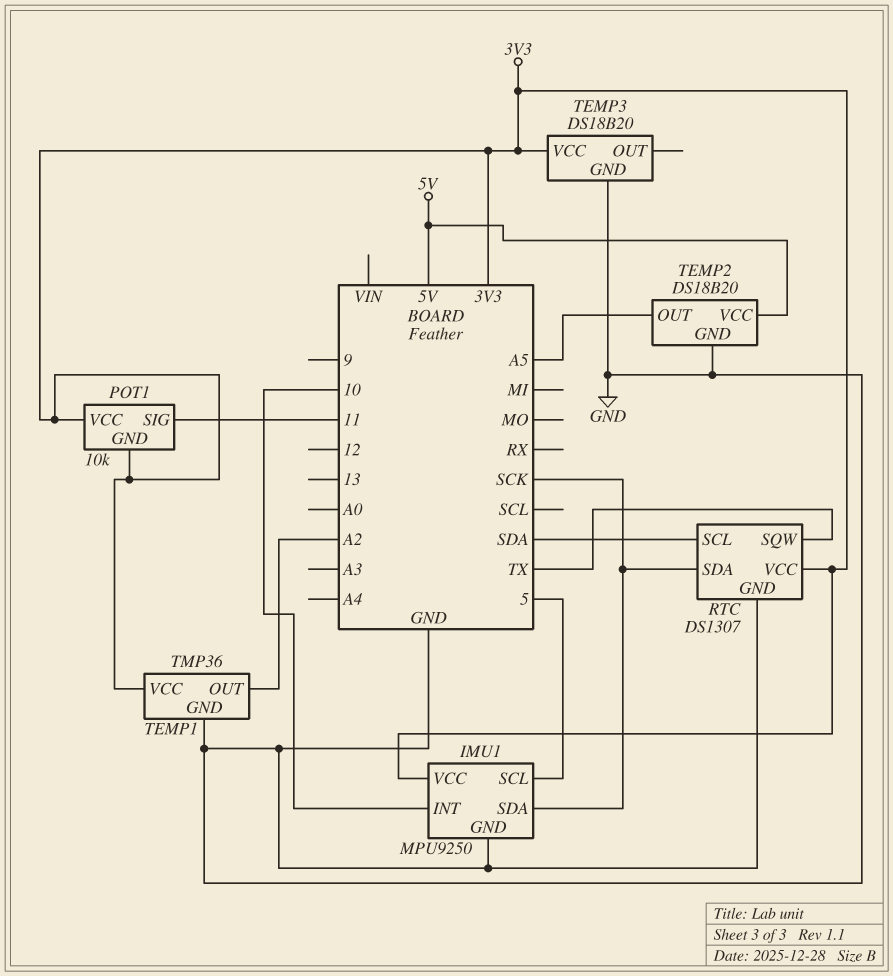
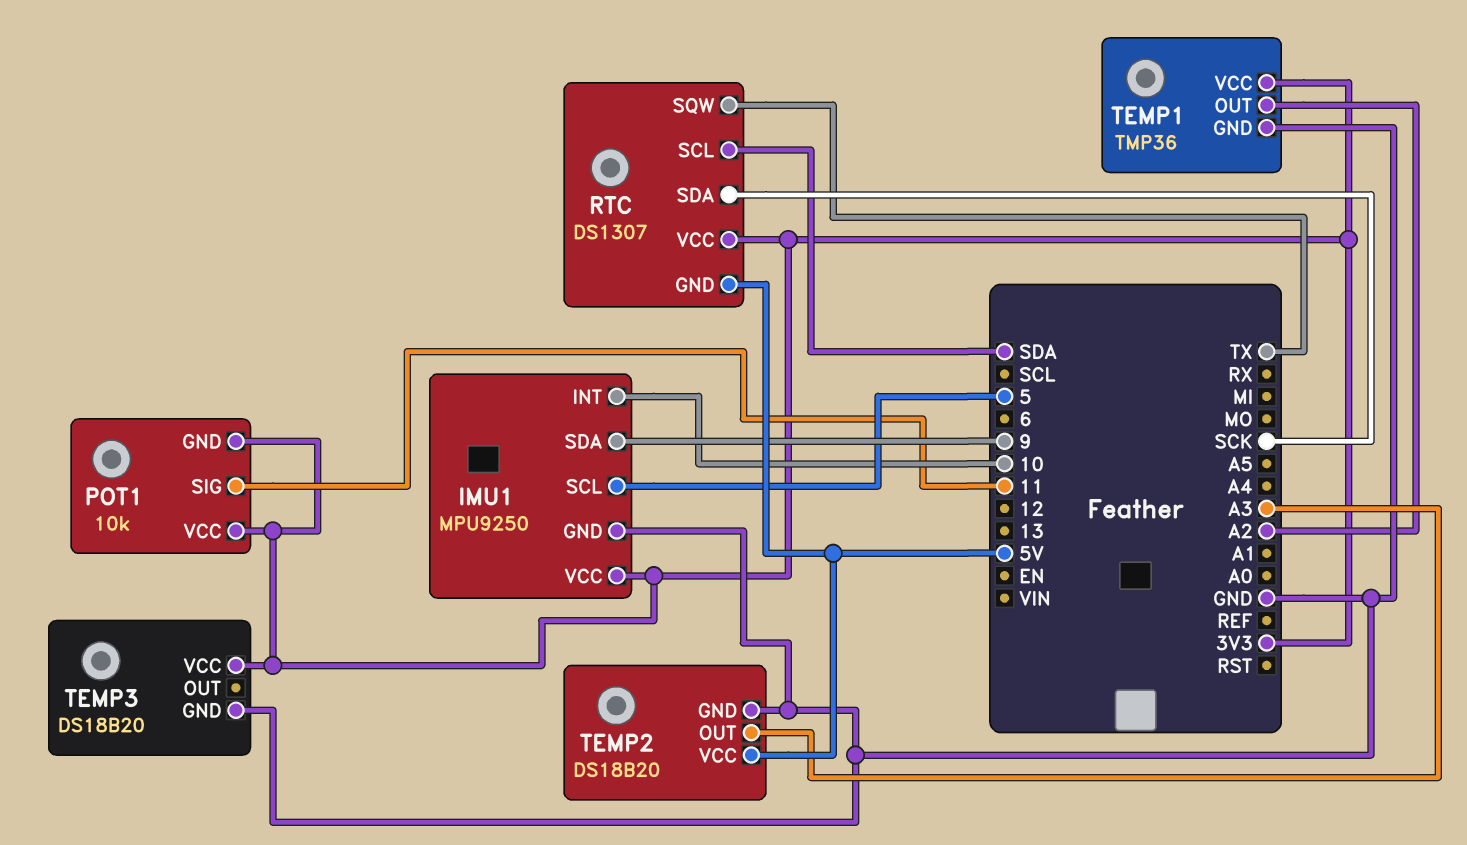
IMU1 pin SDA: SCK -> 9
RTC pin GND: GND -> 5V
TEMP2 pin OUT: A5 -> A3

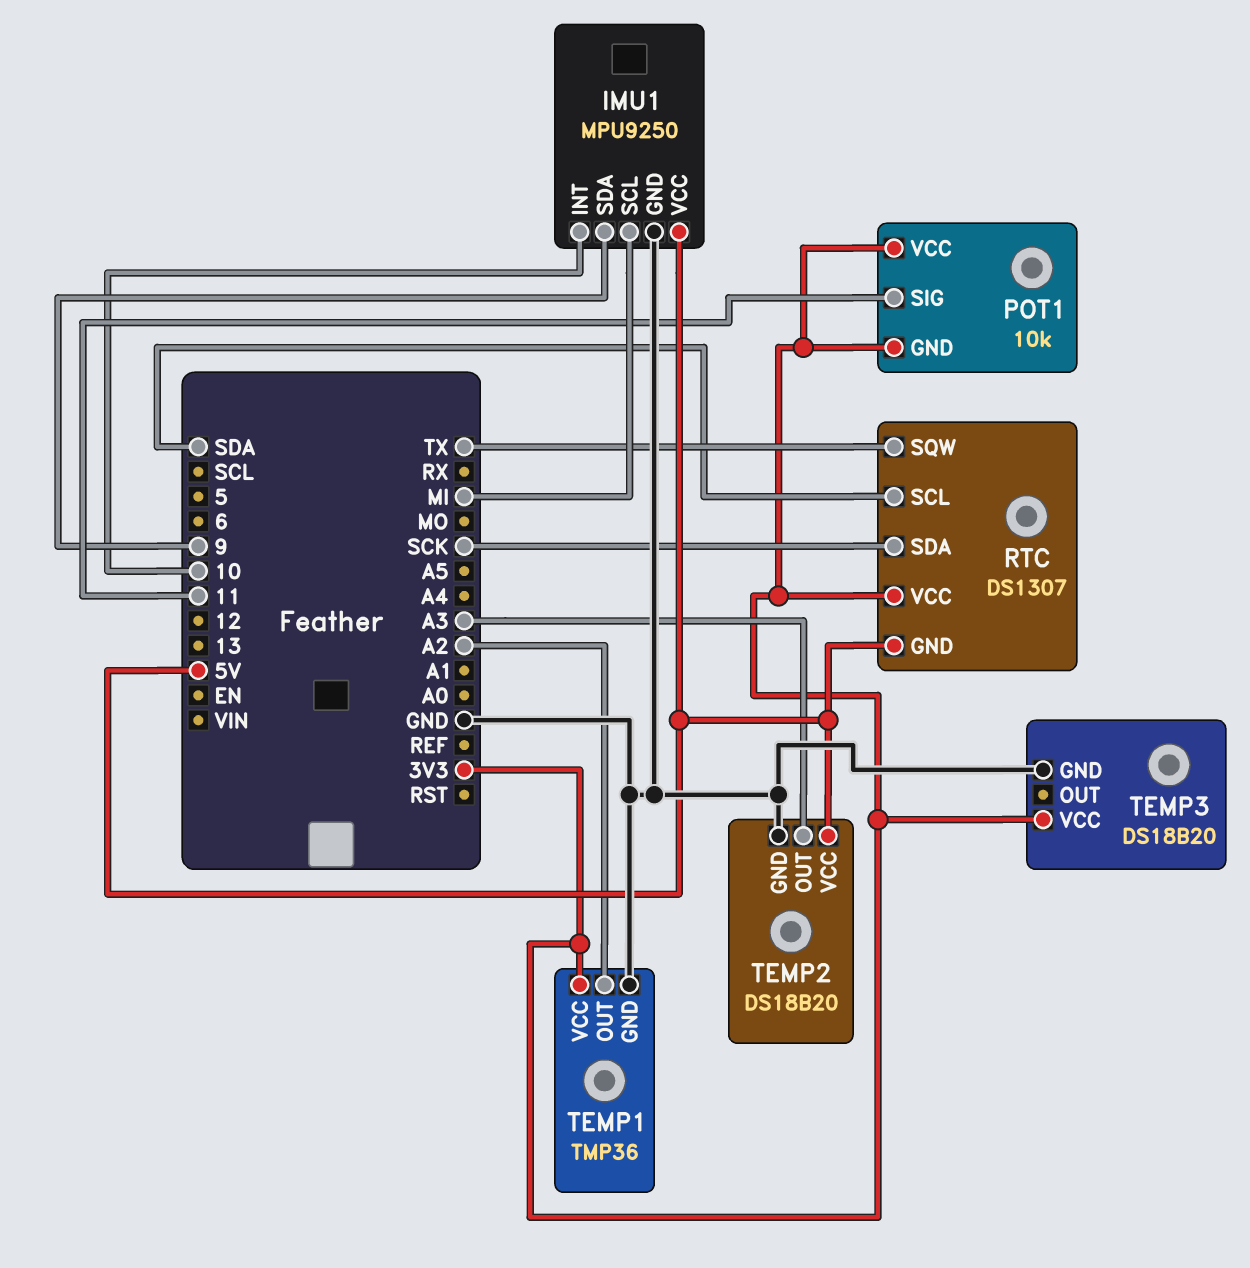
IMU1 pin SCL: 5 -> MI
IMU1 pin VCC: 3V3 -> 5V

